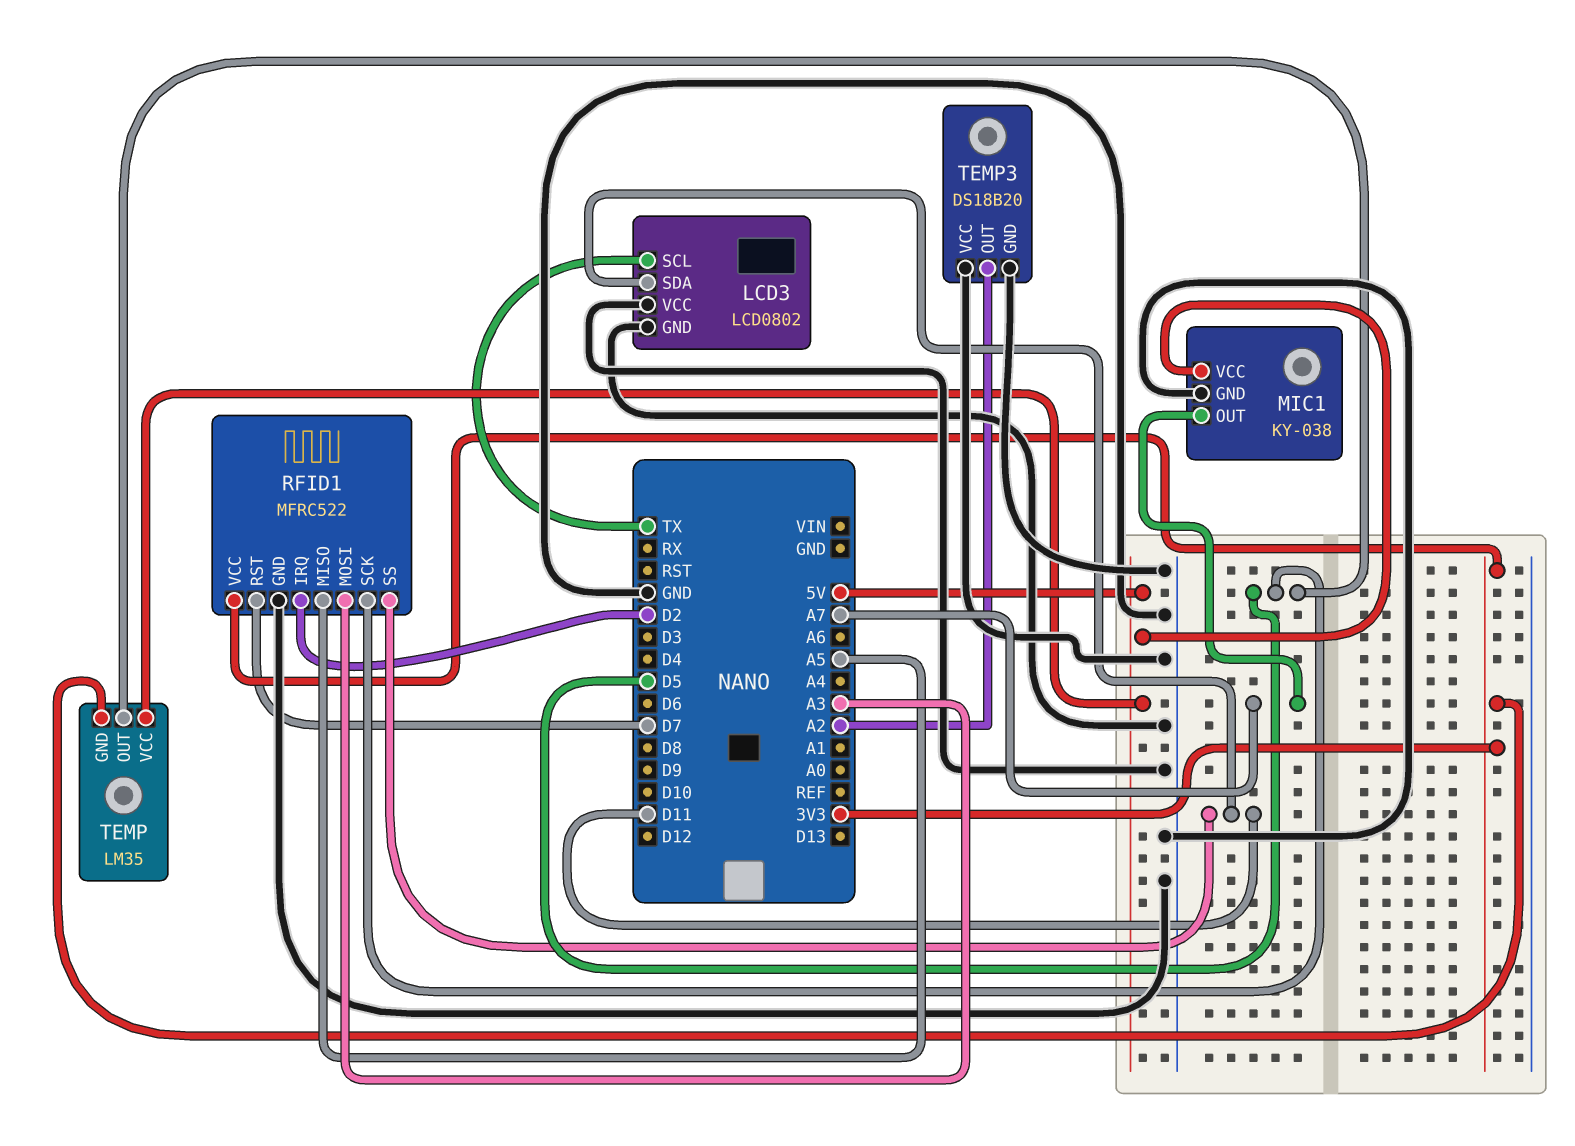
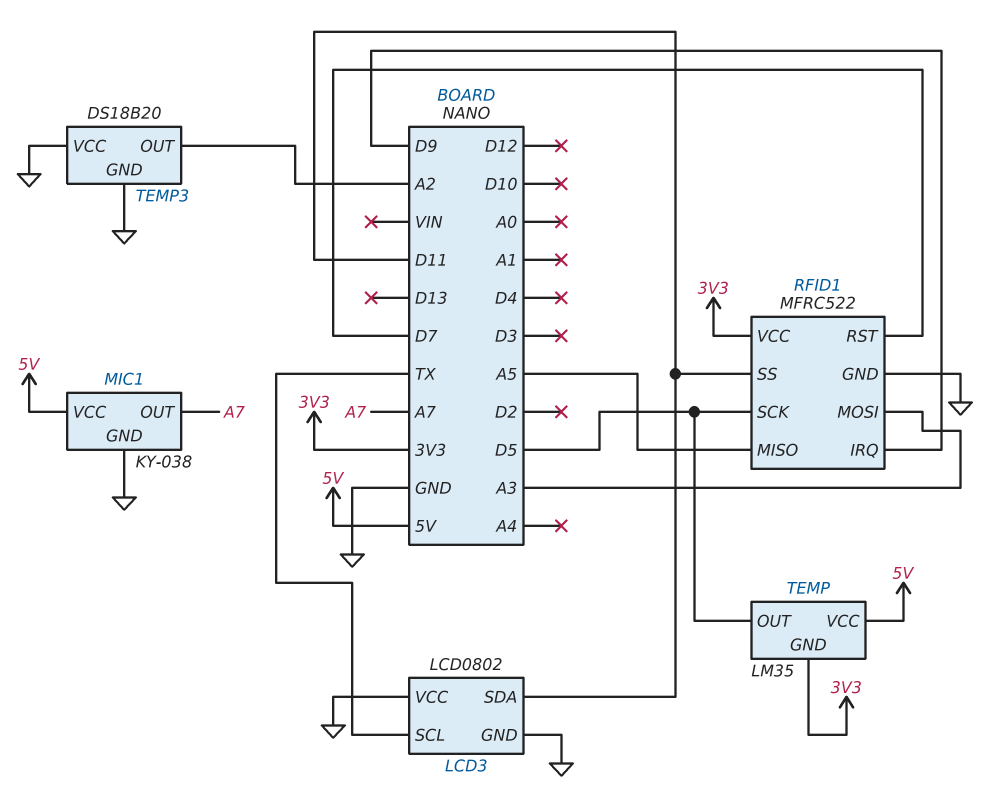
RFID1 pin IRQ: D2 -> D9

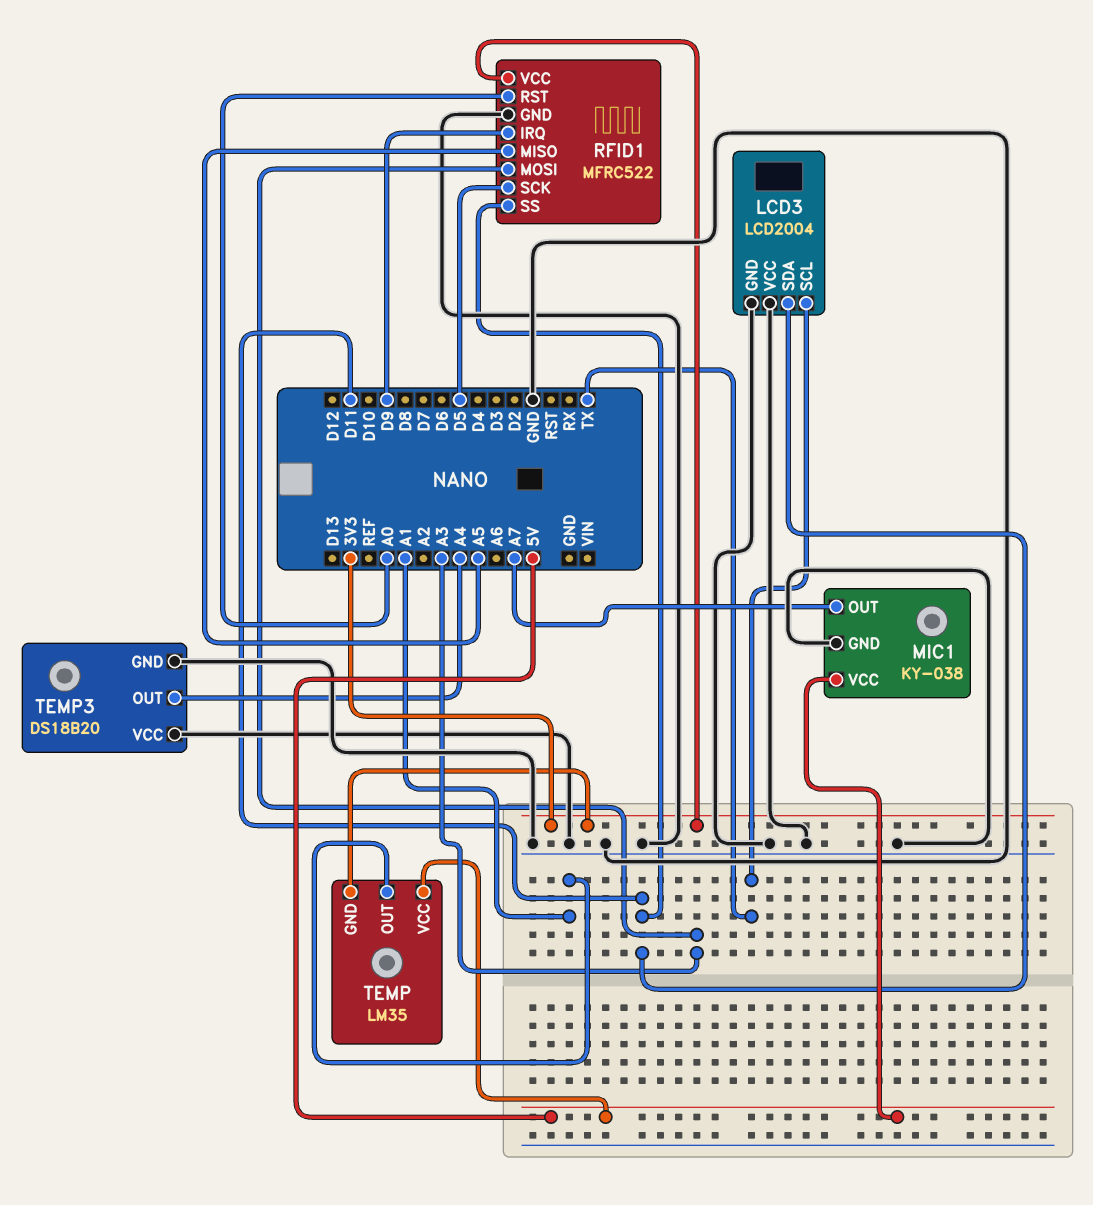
LCD3: LCD0802 -> LCD2004
RFID1 pin RST: D7 -> A0
TEMP pin OUT: D5 -> A1
TEMP3 pin OUT: A2 -> A4

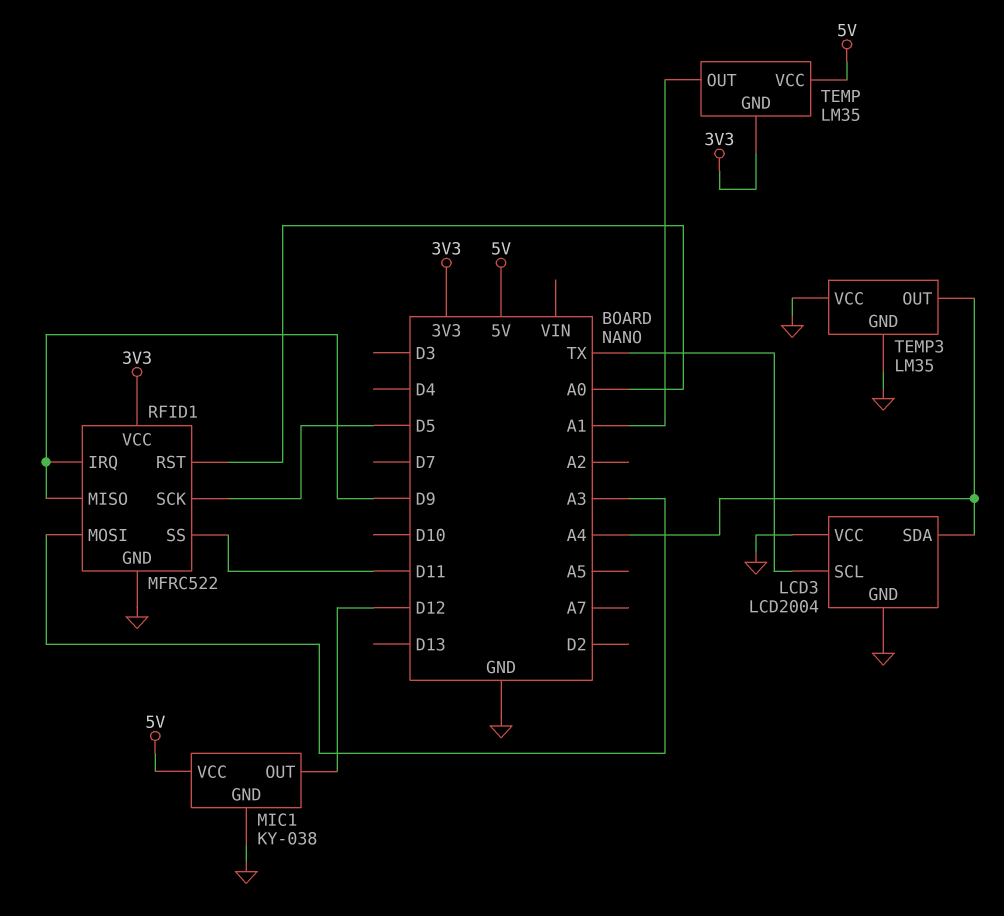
LCD3 pin SDA: D11 -> A4
MIC1 pin OUT: A7 -> D12
RFID1 pin MISO: A5 -> D9
TEMP3: DS18B20 -> LM35

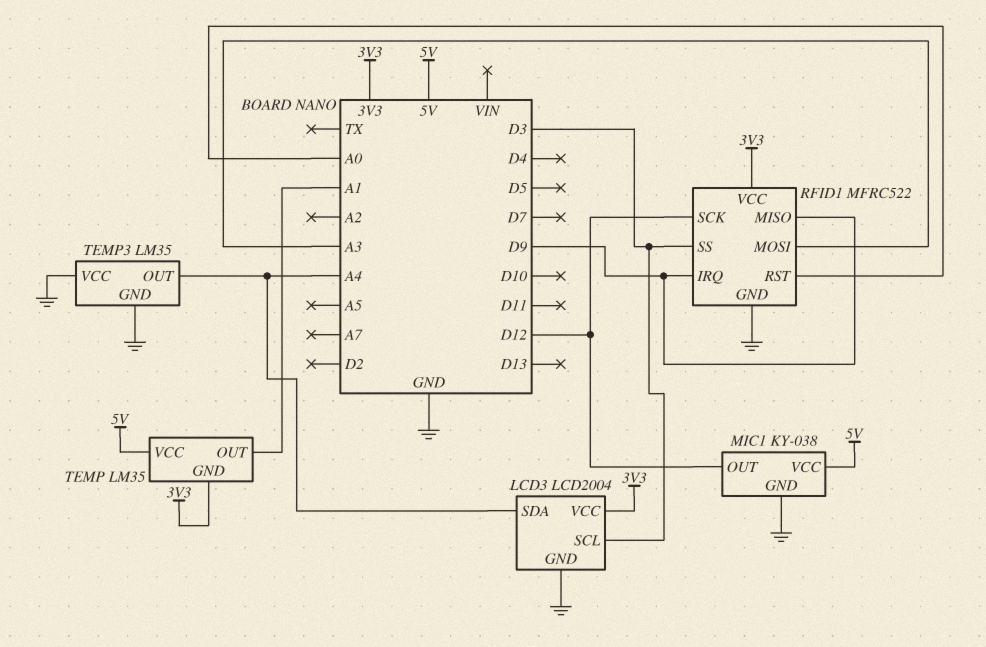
LCD3 pin SCL: TX -> D3
LCD3 pin VCC: GND -> 3V3
RFID1 pin SCK: D5 -> D12
RFID1 pin SS: D11 -> D3

